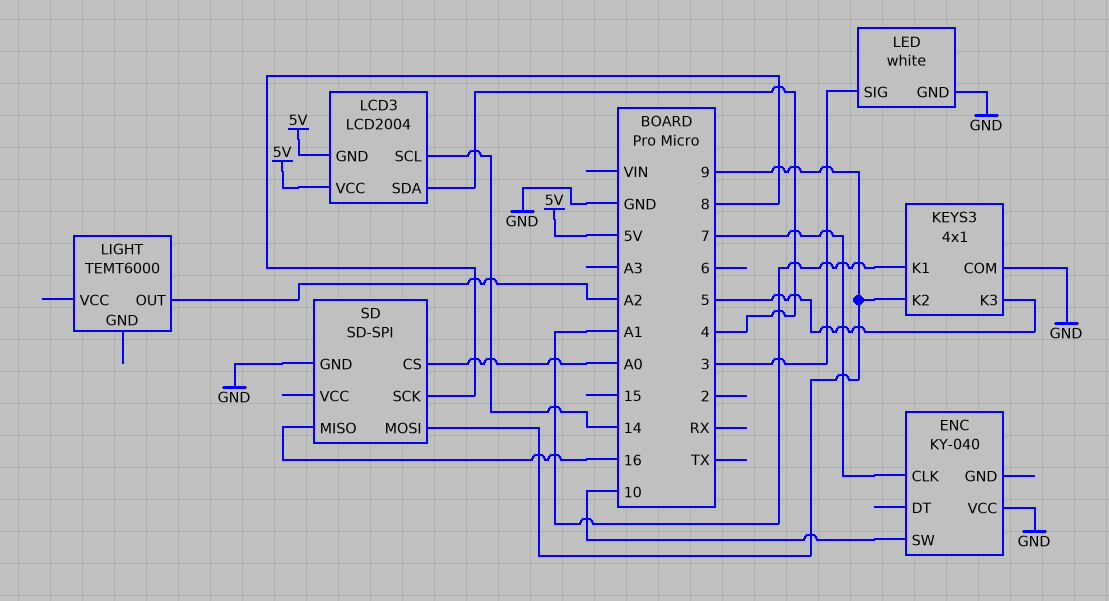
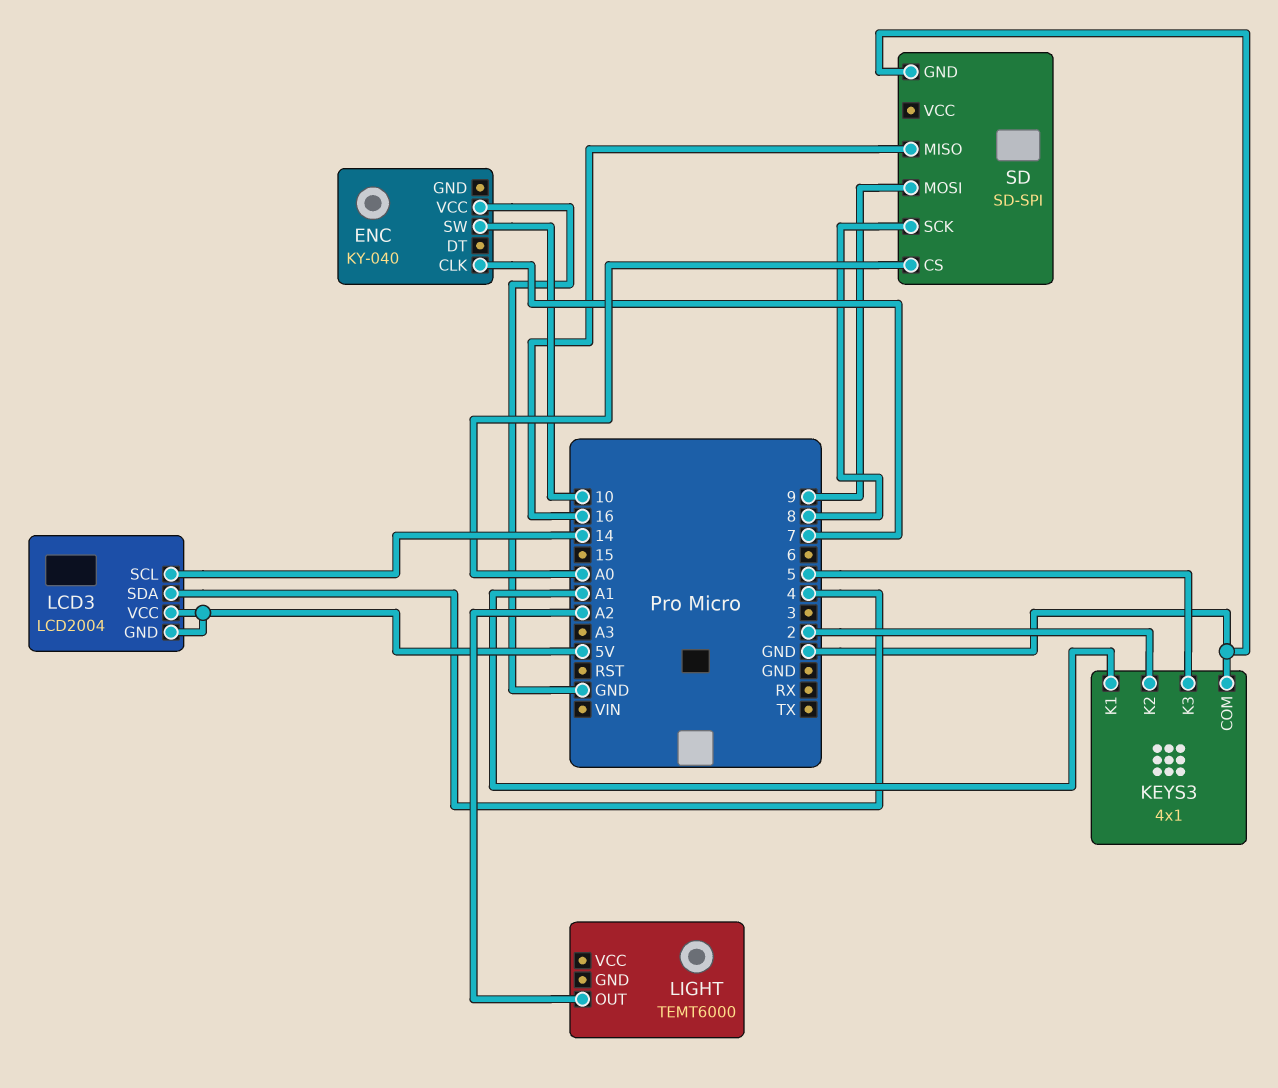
KEYS3 pin K2: 9 -> 2
LED: white -> none
LED pin GND: GND -> none
LED pin SIG: 3 -> none

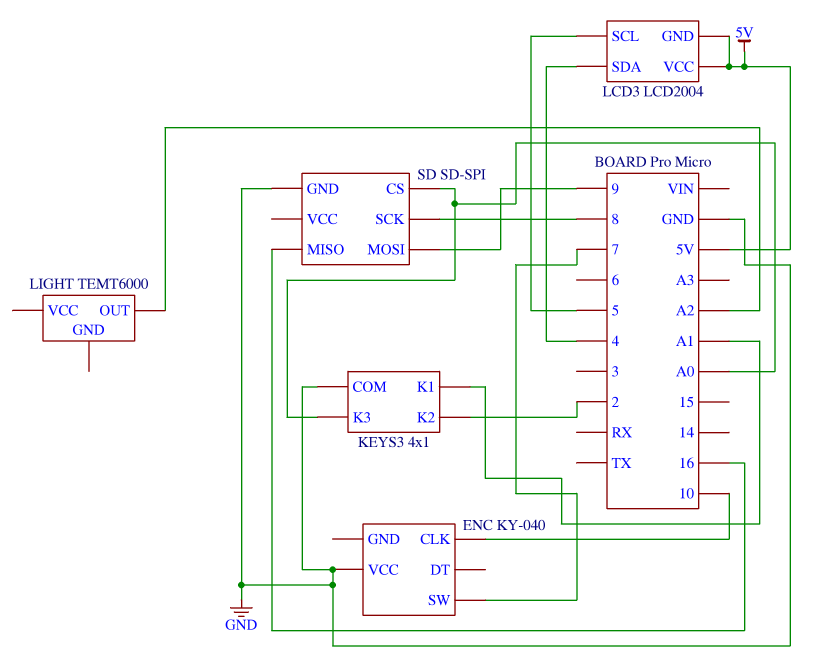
ENC pin CLK: 7 -> 10
ENC pin SW: 10 -> 7
KEYS3 pin K3: 5 -> A0
LCD3 pin SCL: 14 -> 5

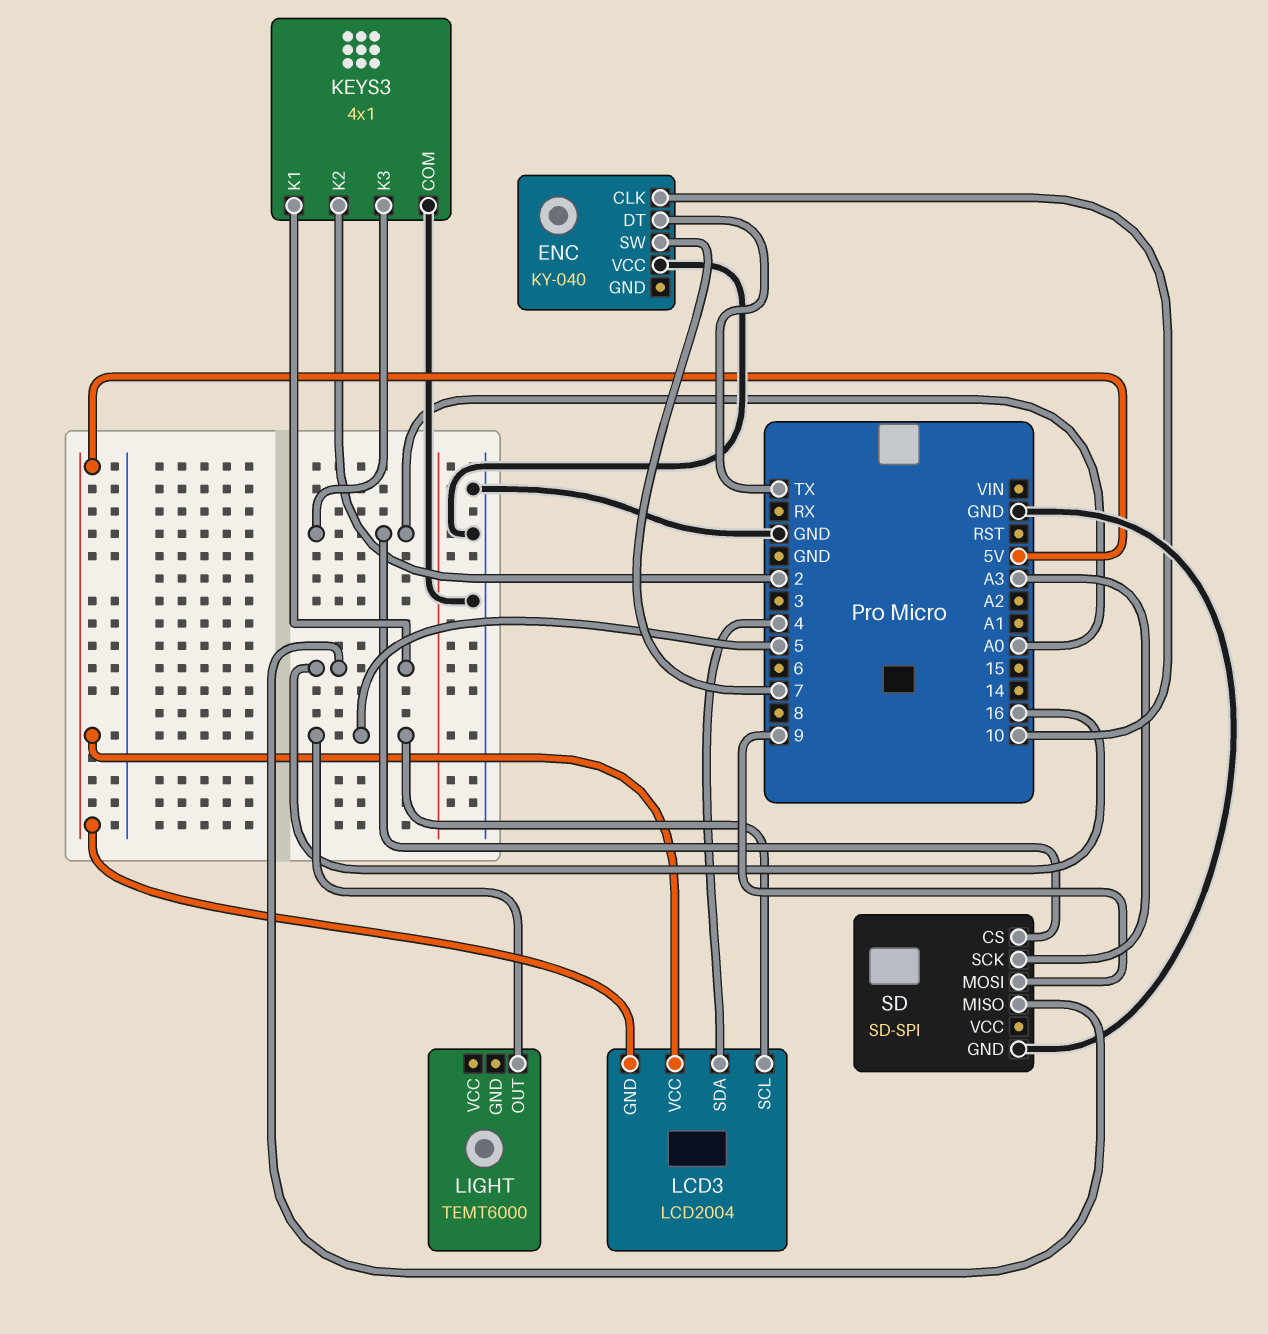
ENC pin DT: none -> TX
KEYS3 pin K1: A1 -> 16
LIGHT pin OUT: A2 -> 5
SD pin SCK: 8 -> A3

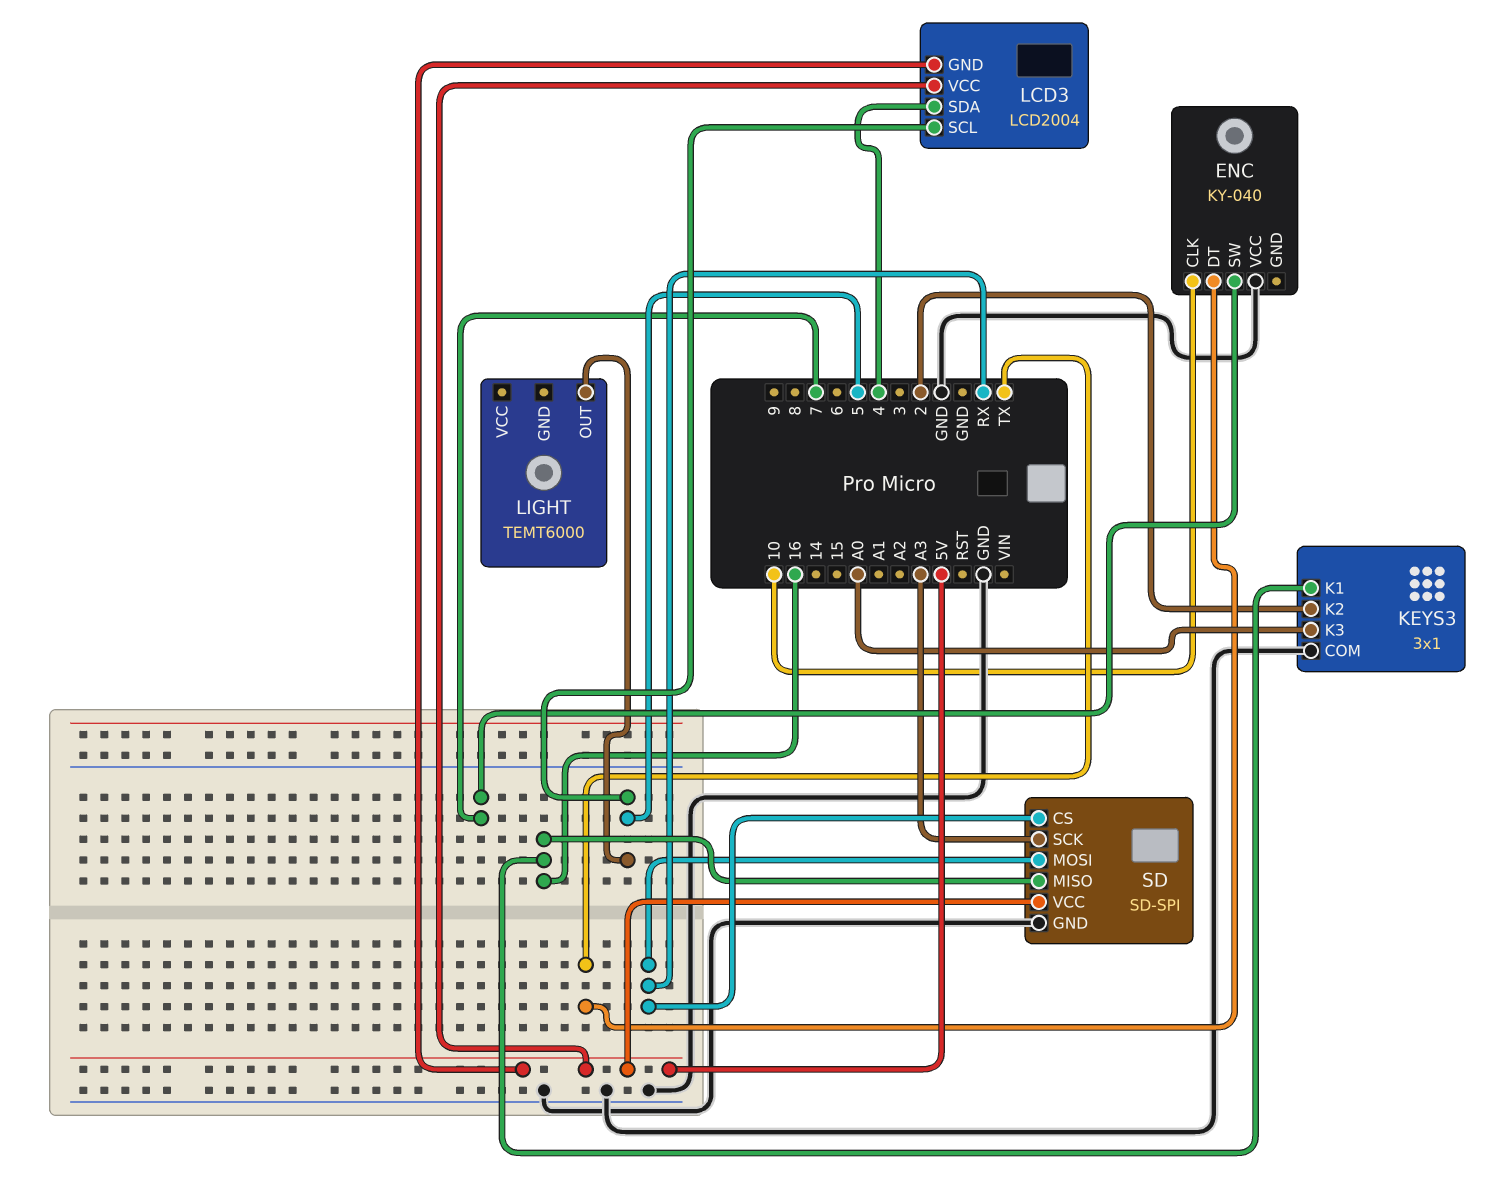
KEYS3: 4x1 -> 3x1
SD pin CS: A0 -> RX
SD pin MOSI: 9 -> RX
SD pin VCC: none -> 5V

